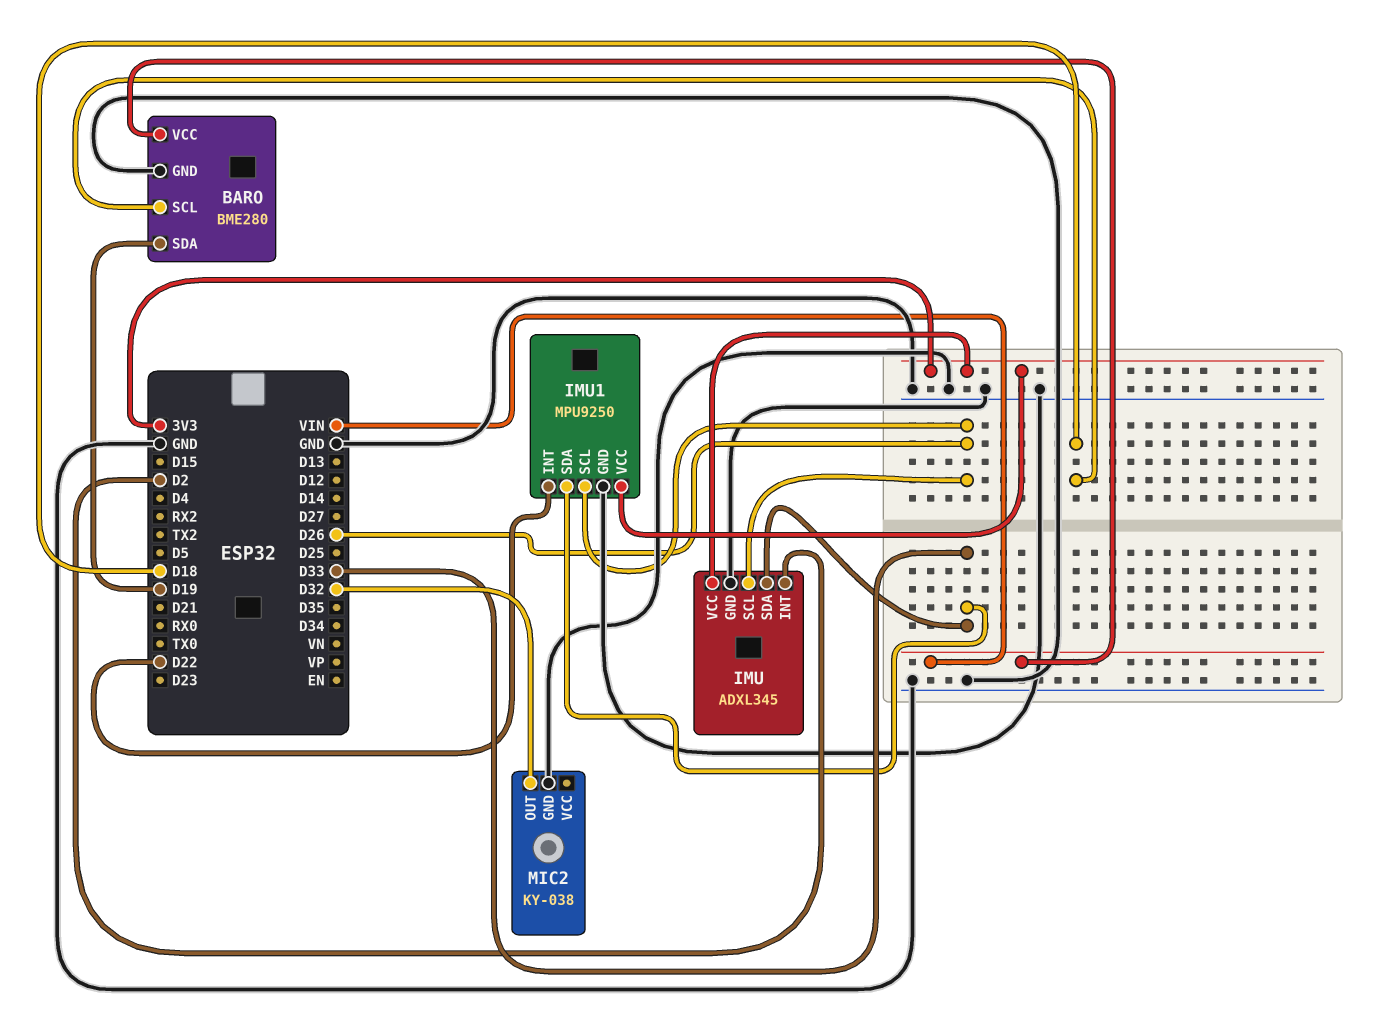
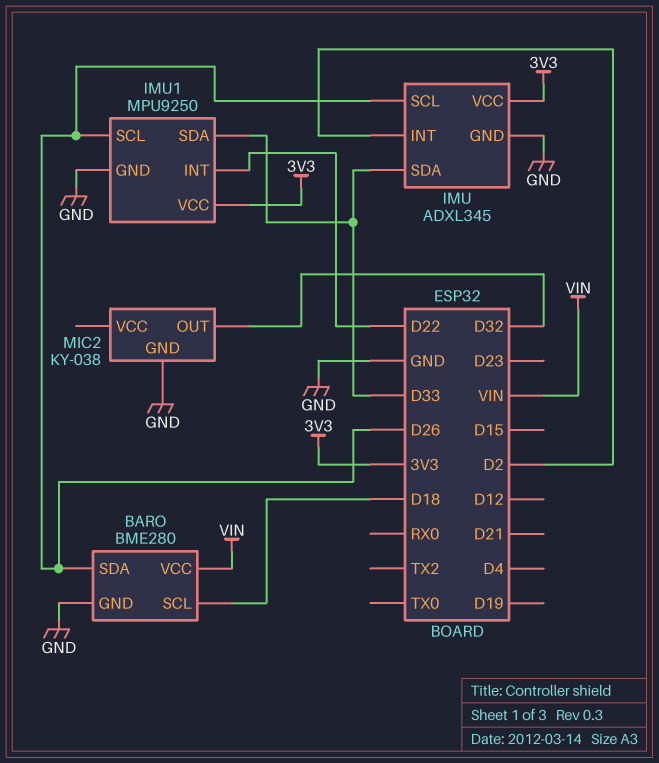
BARO pin SDA: D19 -> D26

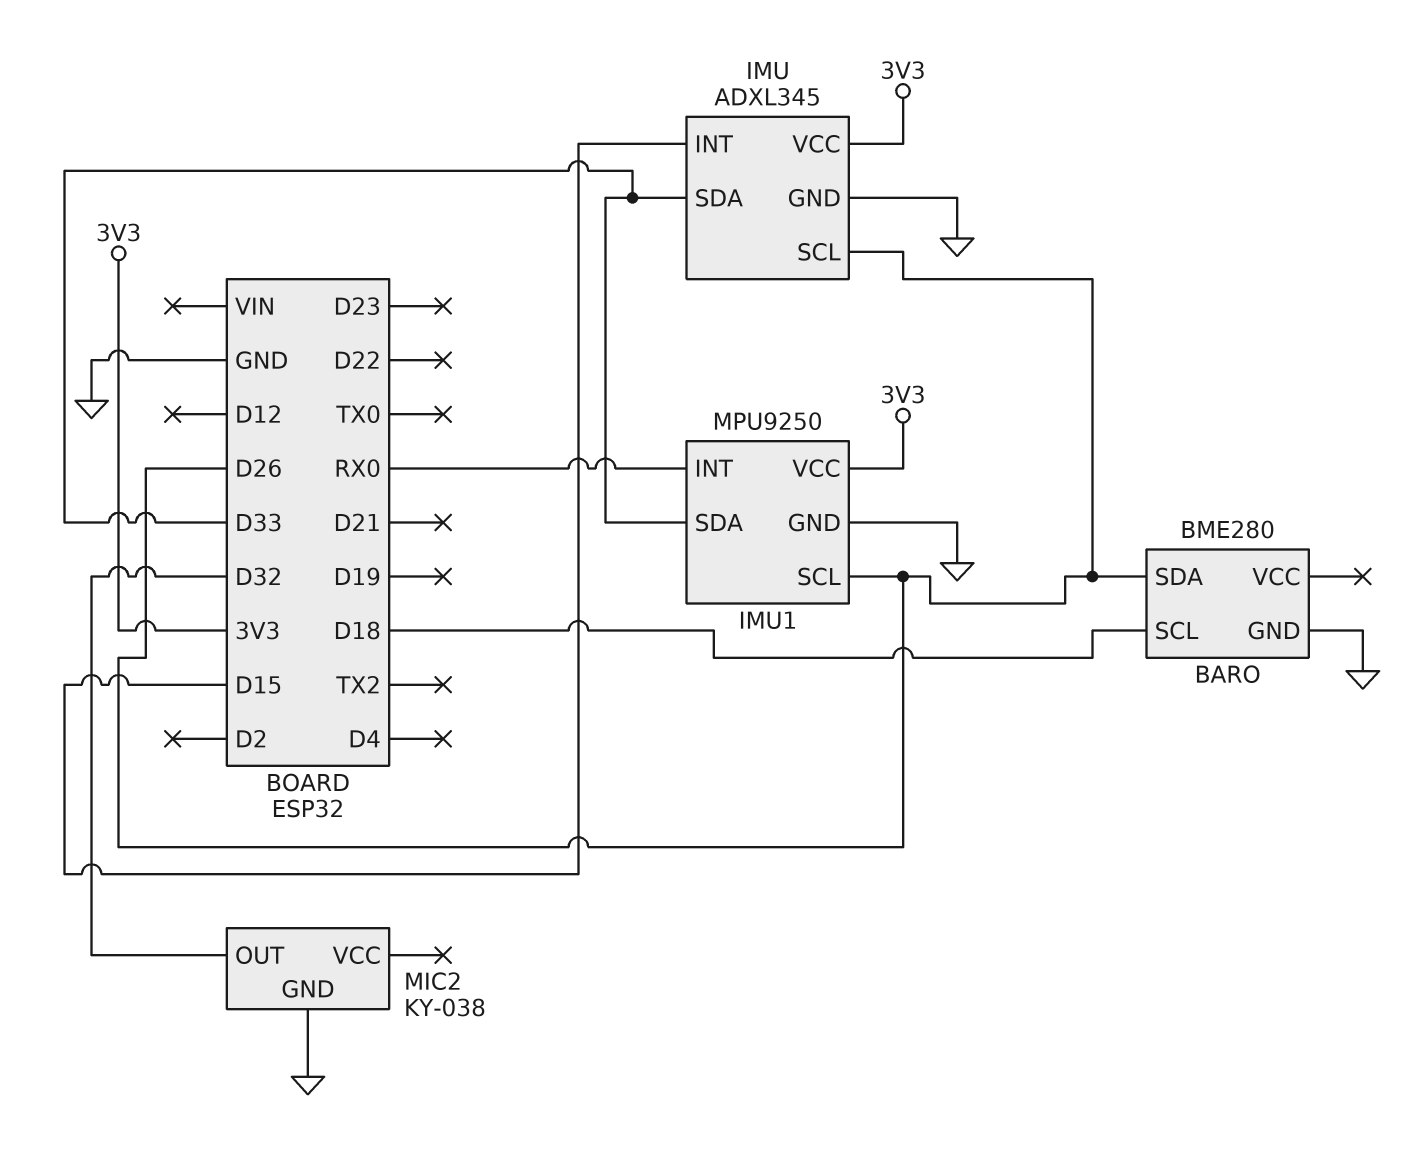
BARO pin VCC: VIN -> none
IMU pin INT: D2 -> D15
IMU1 pin INT: D22 -> RX0

